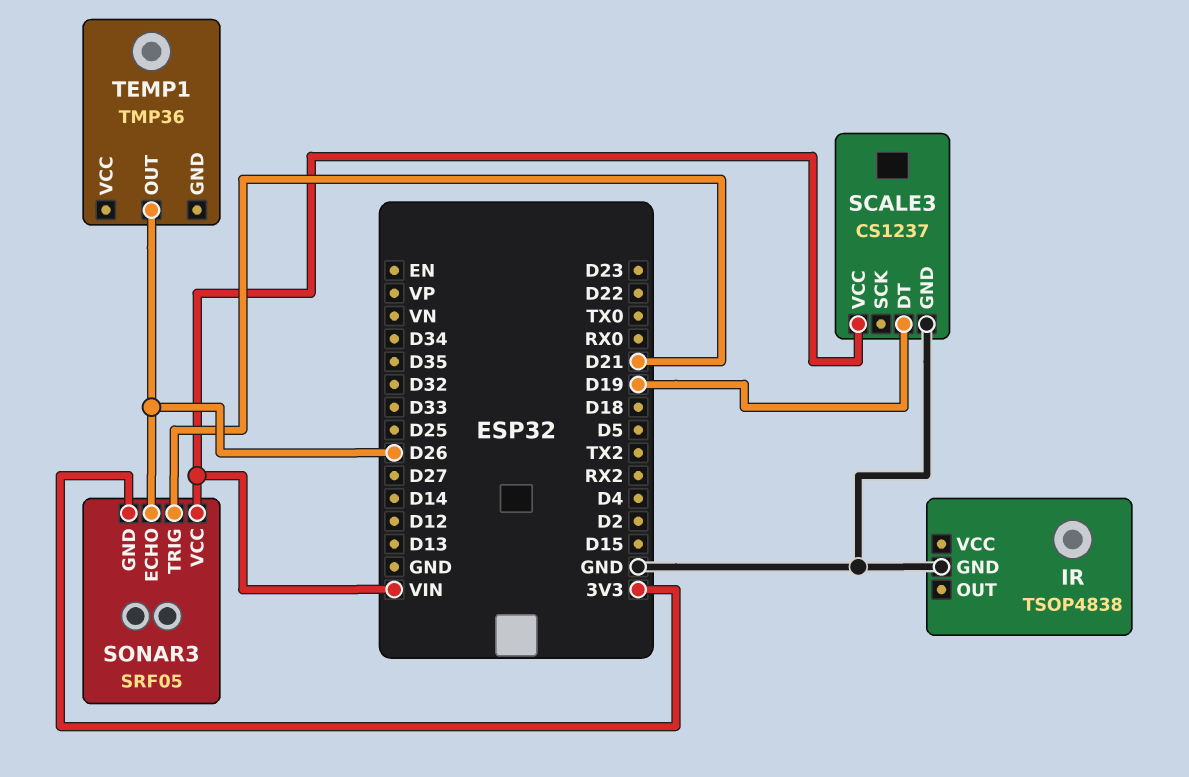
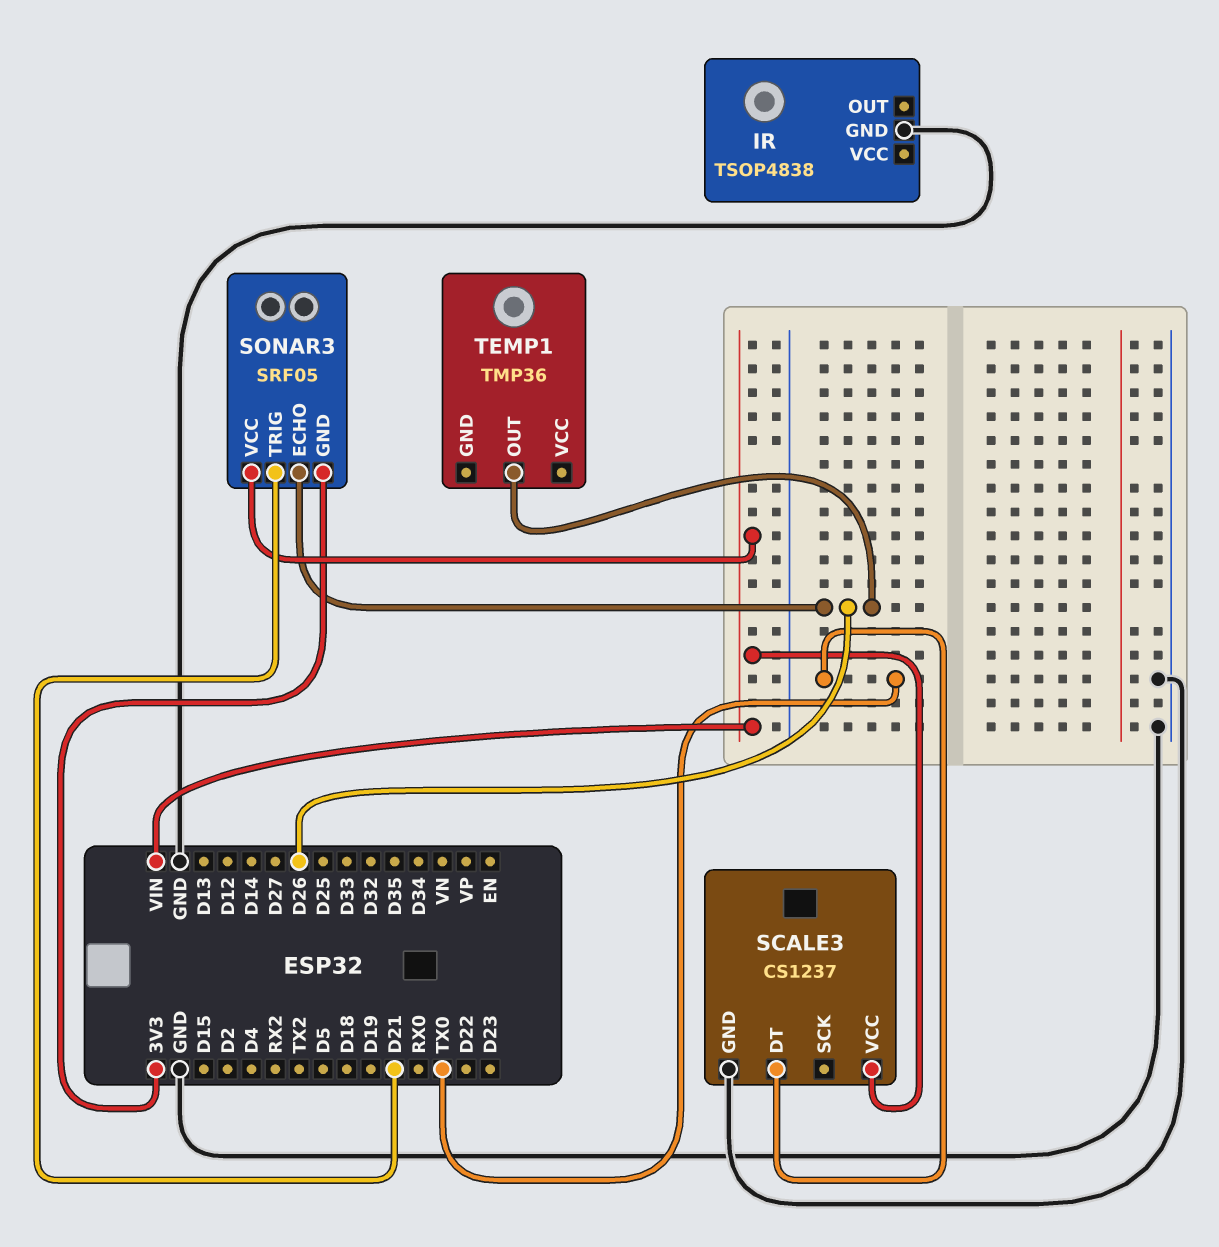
SCALE3 pin DT: D19 -> TX0

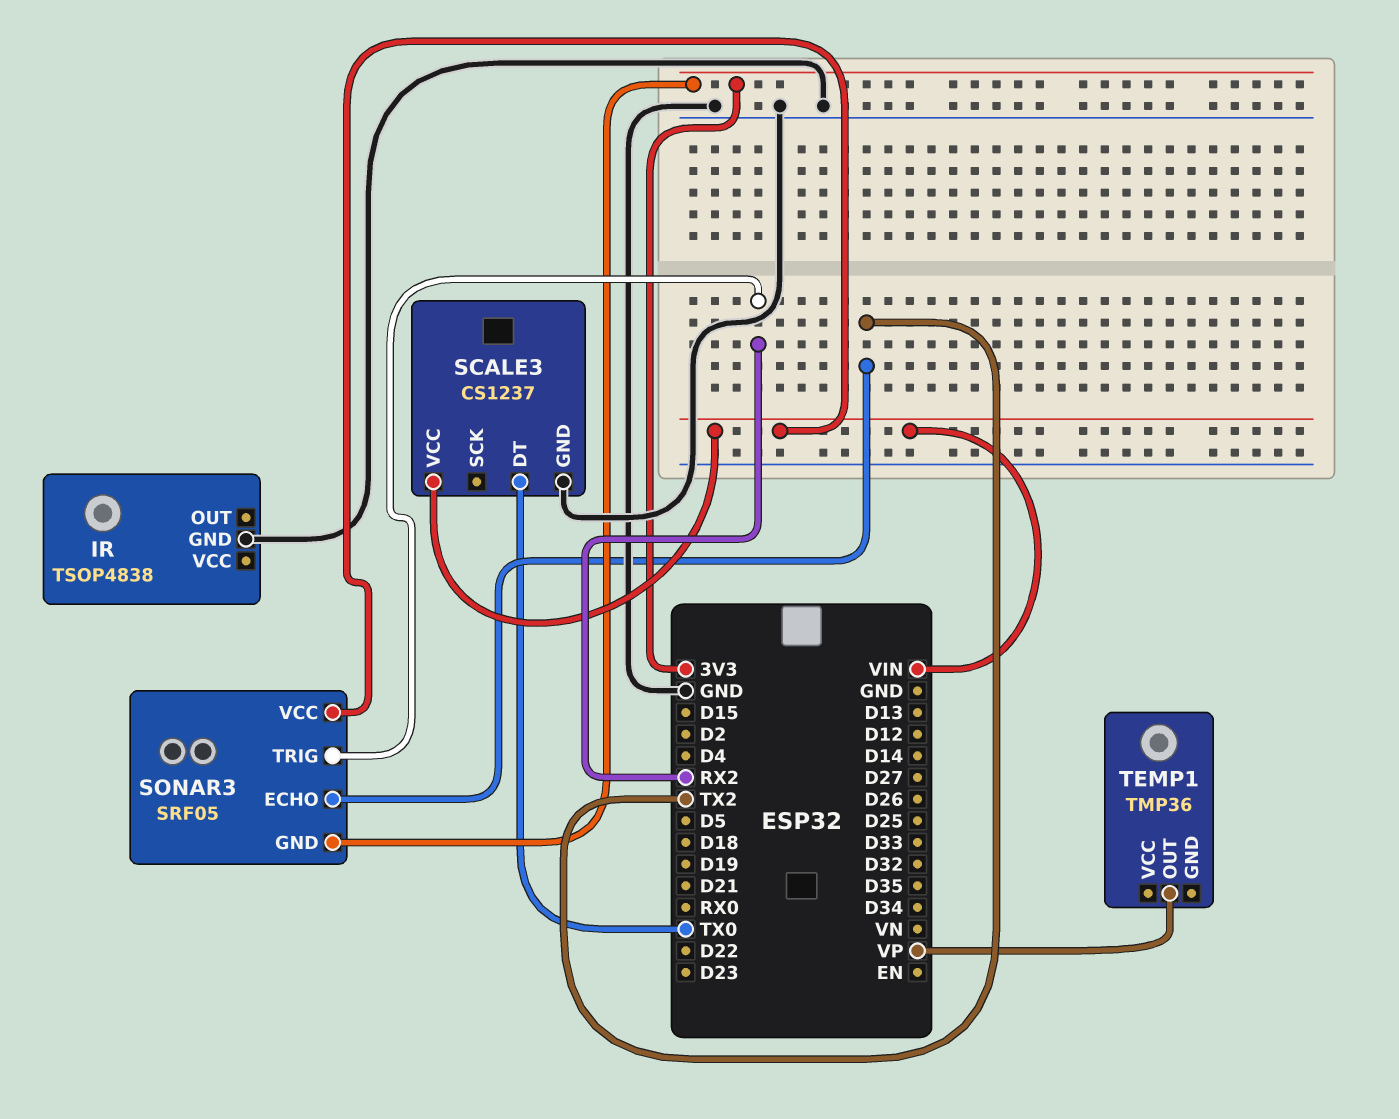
SONAR3 pin ECHO: D26 -> TX2
SONAR3 pin TRIG: D21 -> RX2
TEMP1 pin OUT: D26 -> VP

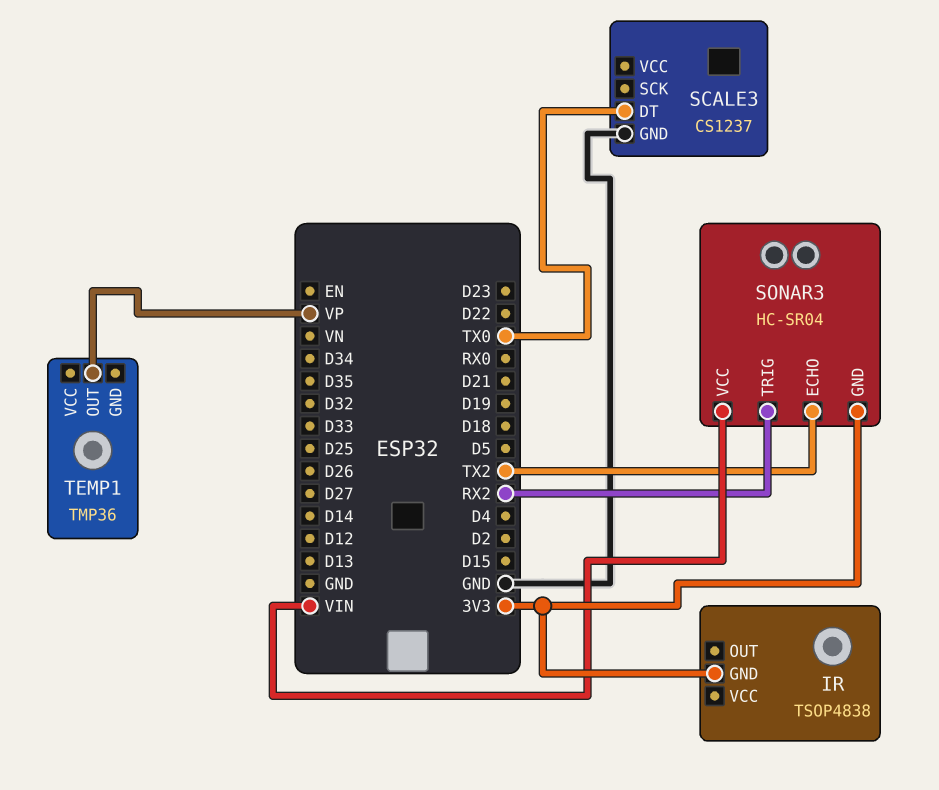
IR pin GND: GND -> 3V3
SCALE3 pin VCC: VIN -> none
SONAR3: SRF05 -> HC-SR04

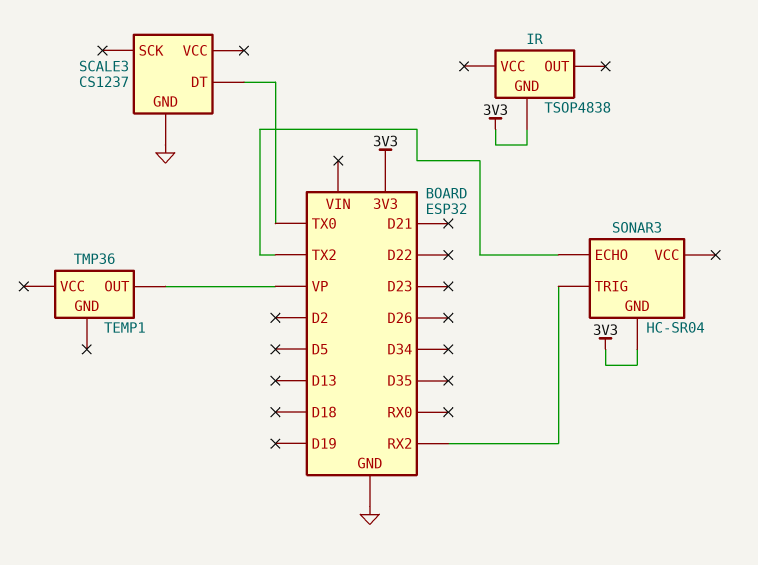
SONAR3 pin VCC: VIN -> none

